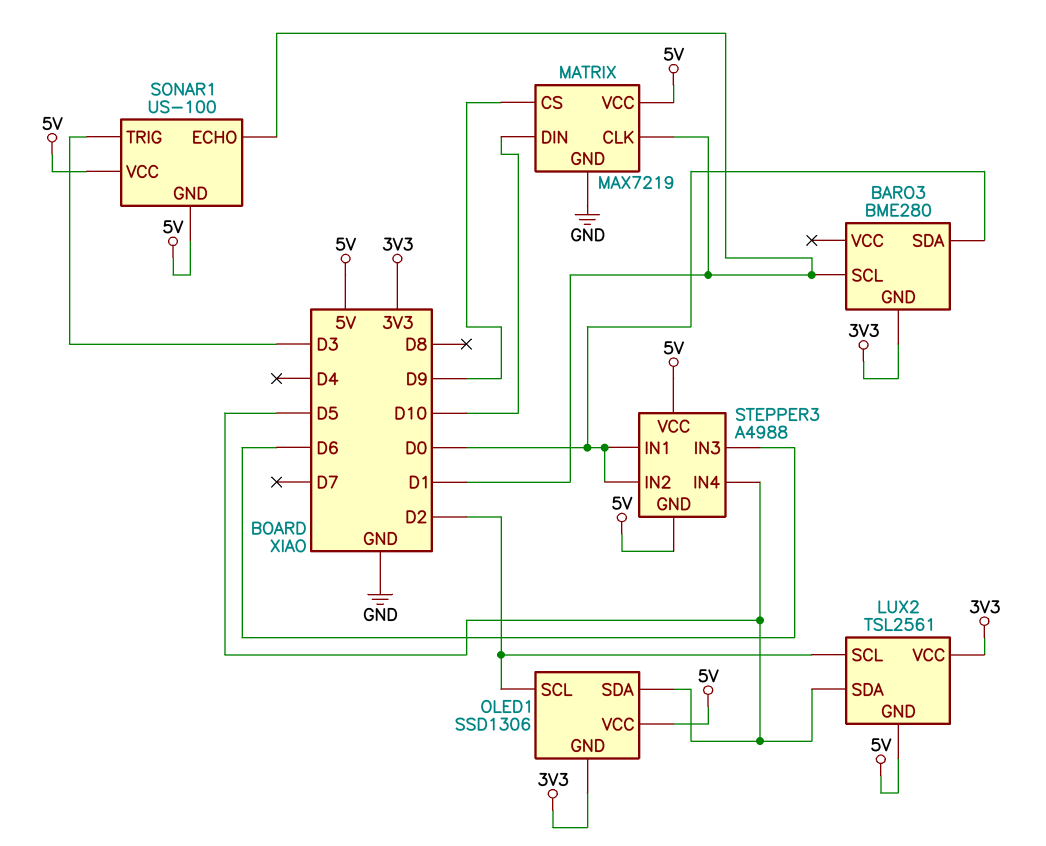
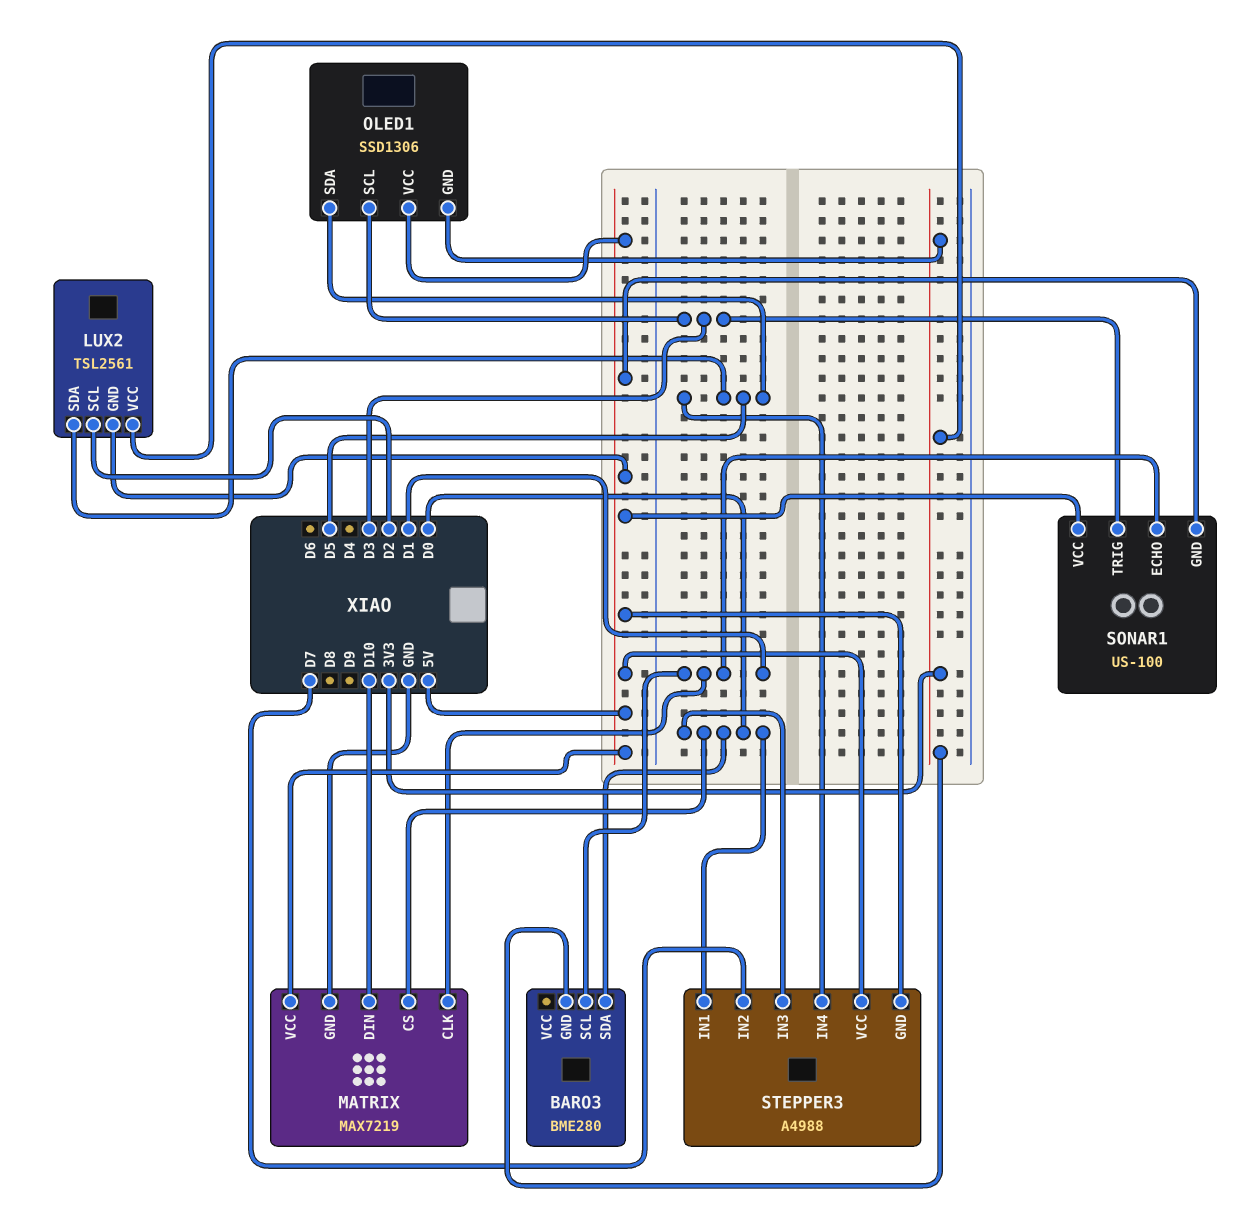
MATRIX pin CS: D9 -> D0
OLED1 pin SCL: D2 -> D3
STEPPER3 pin IN2: D0 -> D7
STEPPER3 pin IN3: D6 -> D0

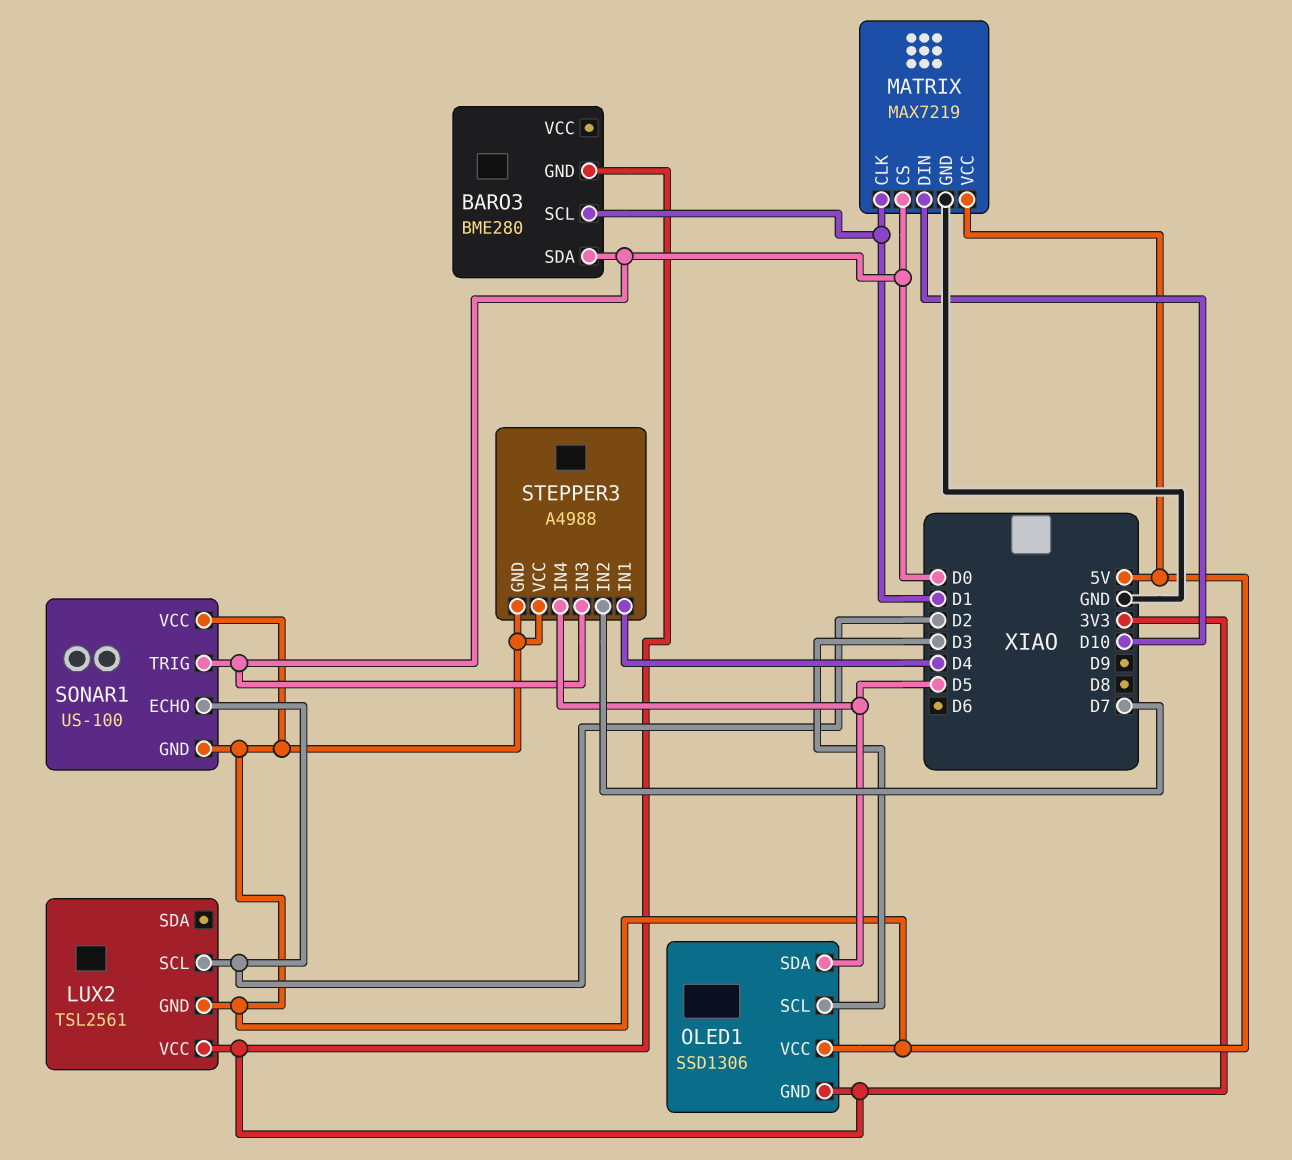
LUX2 pin SDA: D5 -> none
SONAR1 pin ECHO: D1 -> D2
SONAR1 pin TRIG: D3 -> D0
STEPPER3 pin IN1: D0 -> D4

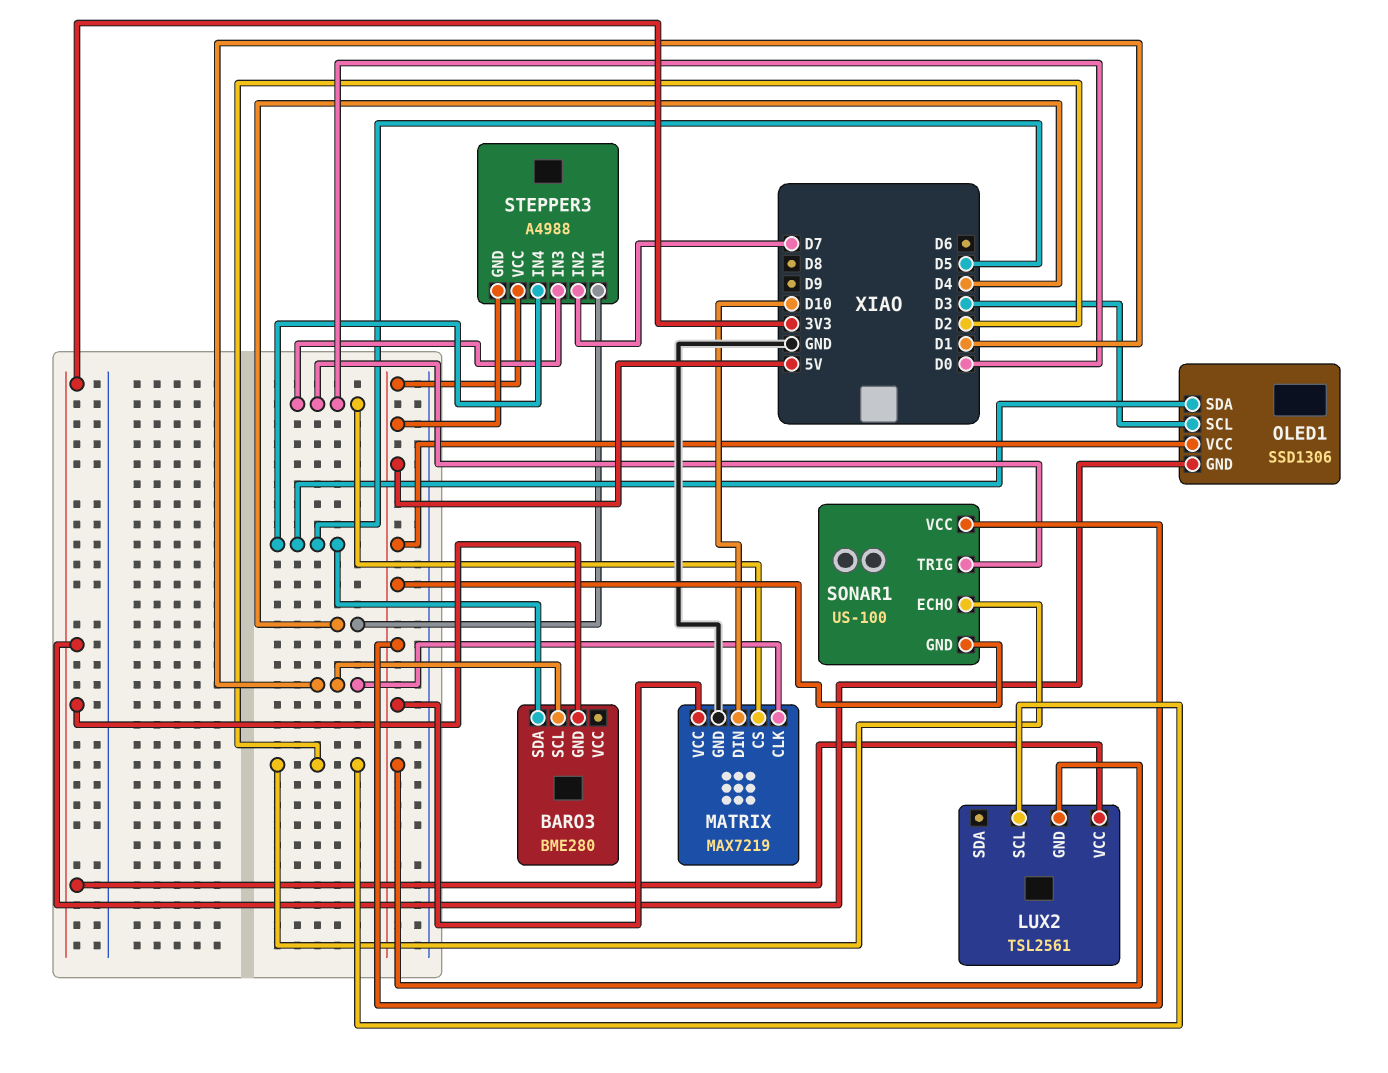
BARO3 pin SDA: D0 -> D5

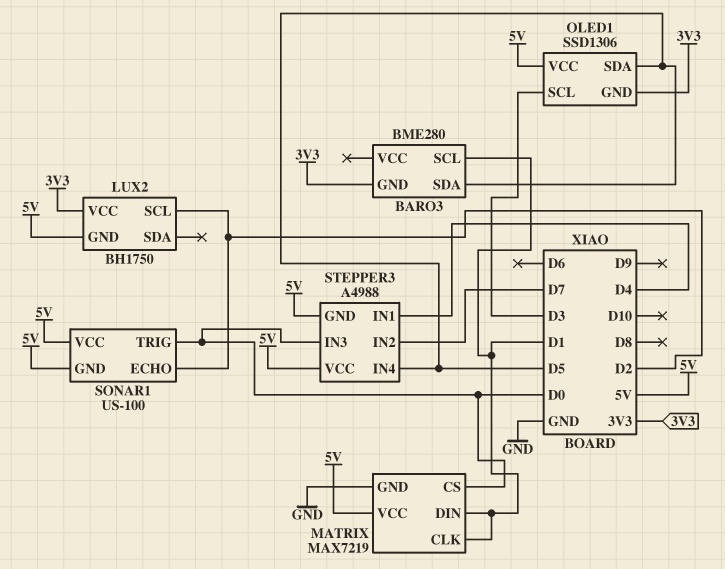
LUX2: TSL2561 -> BH1750
MATRIX pin DIN: D10 -> D1

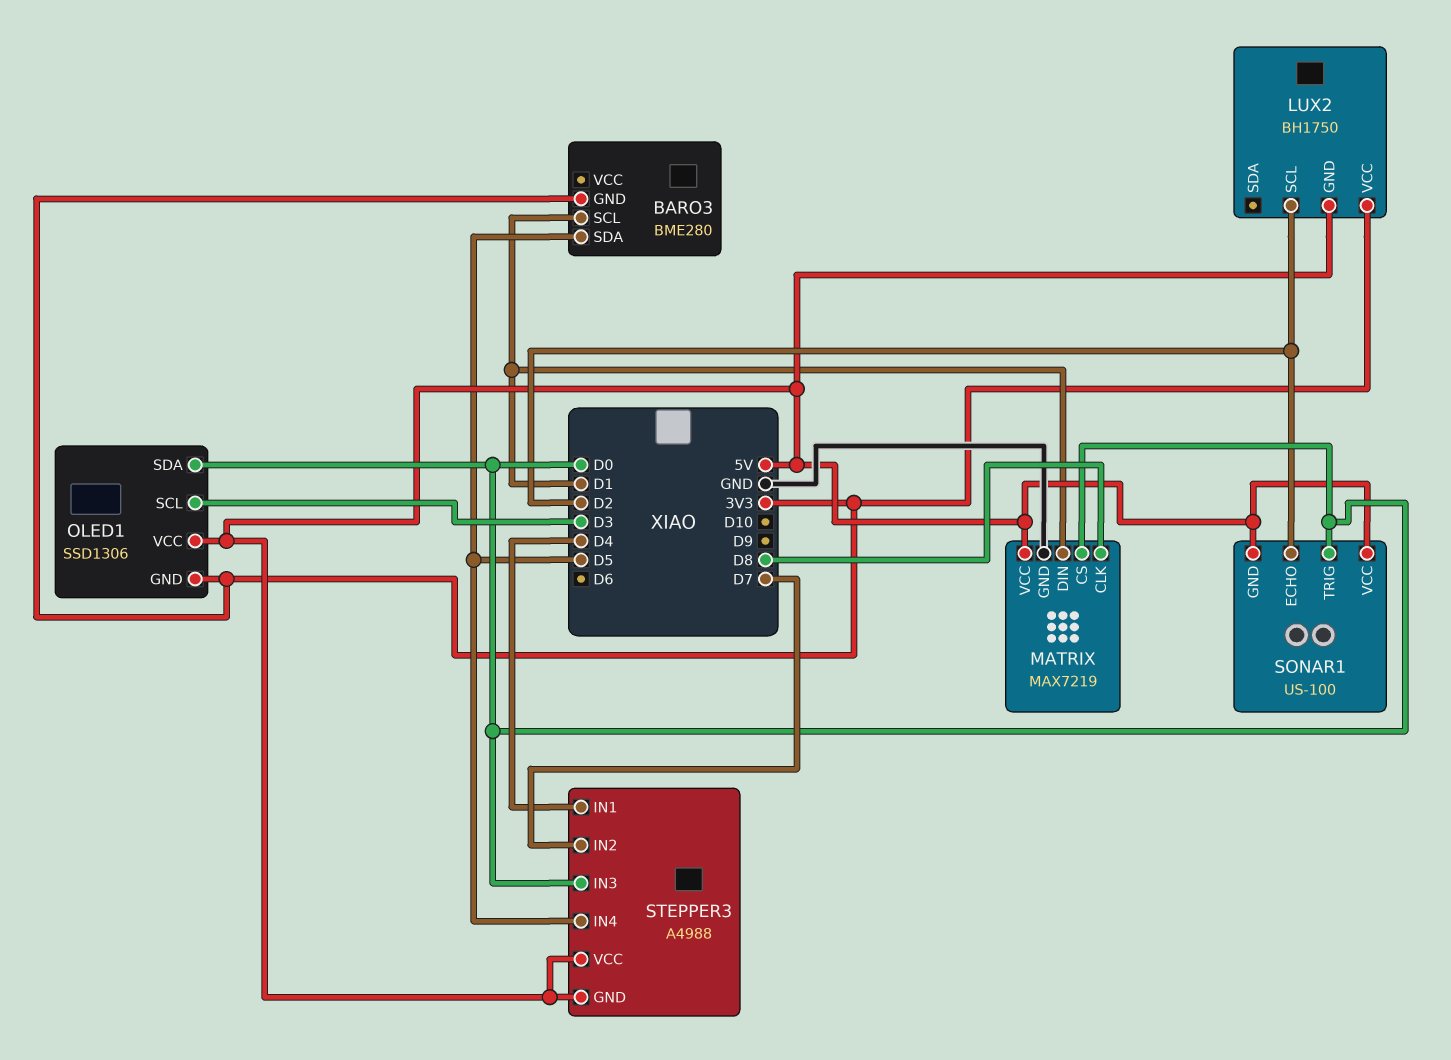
MATRIX pin CLK: D1 -> D8
OLED1 pin SDA: D5 -> D0

